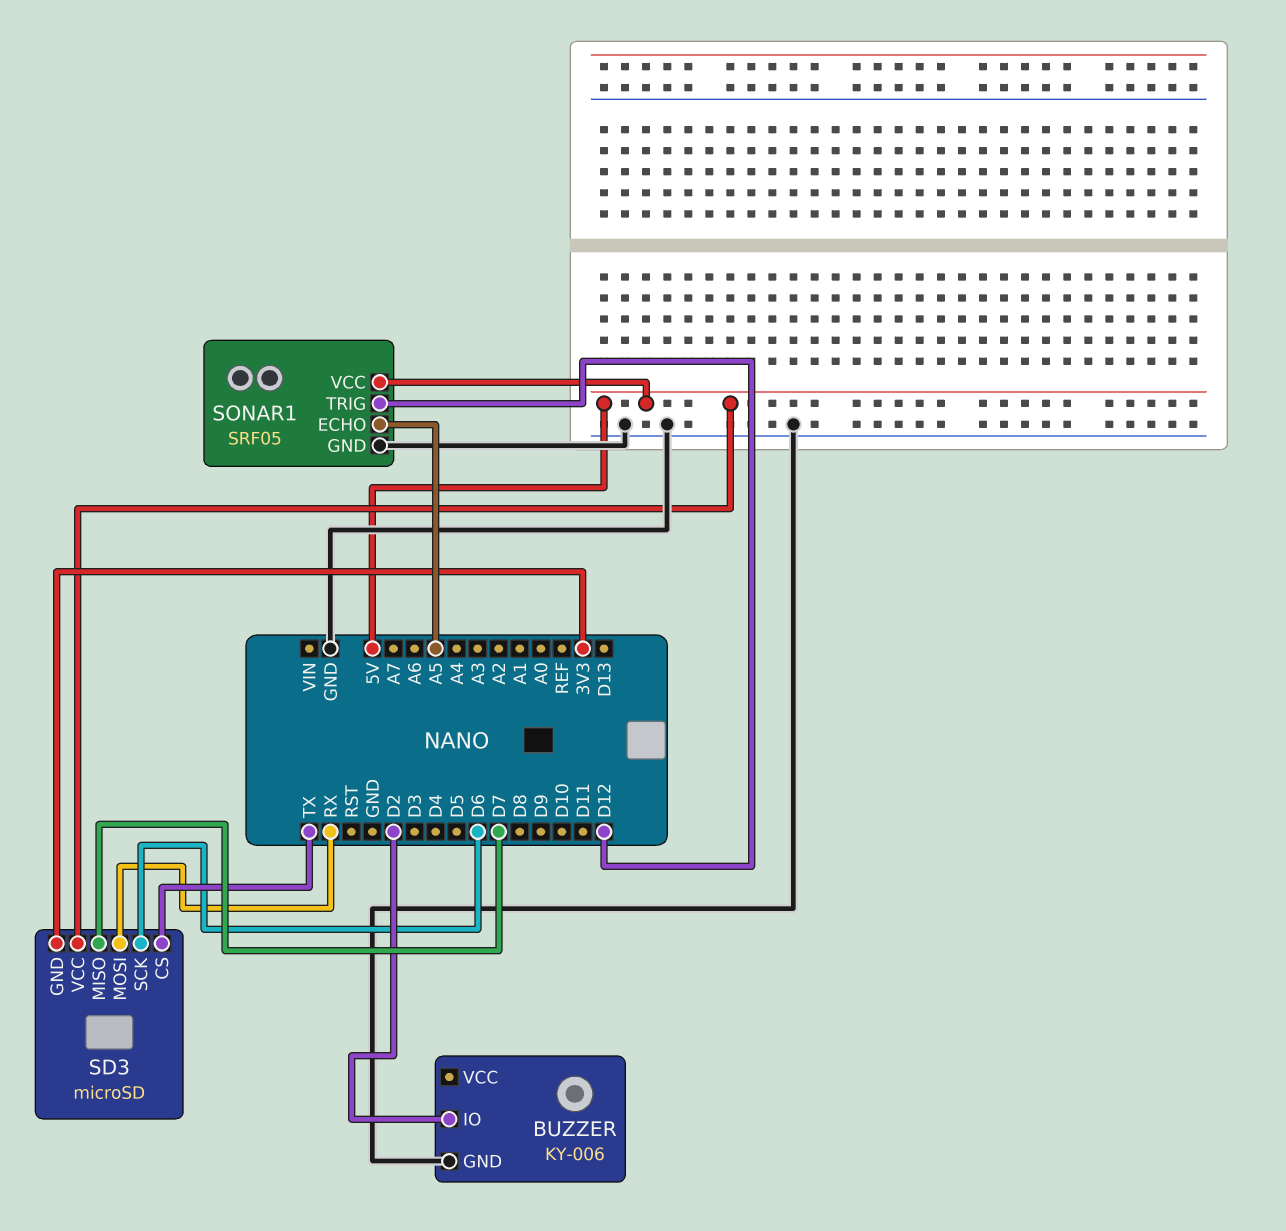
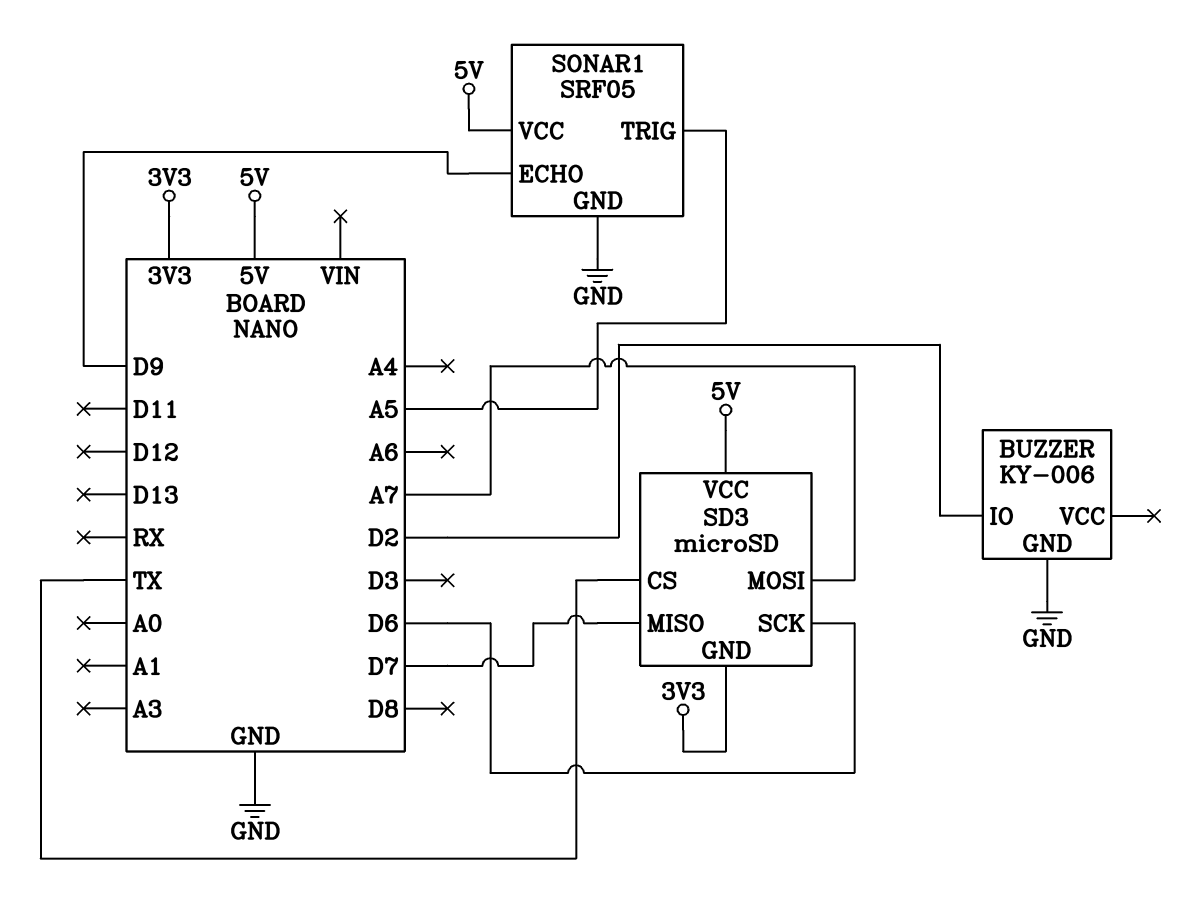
SD3 pin MOSI: RX -> A7
SONAR1 pin ECHO: A5 -> D9
SONAR1 pin TRIG: D12 -> A5

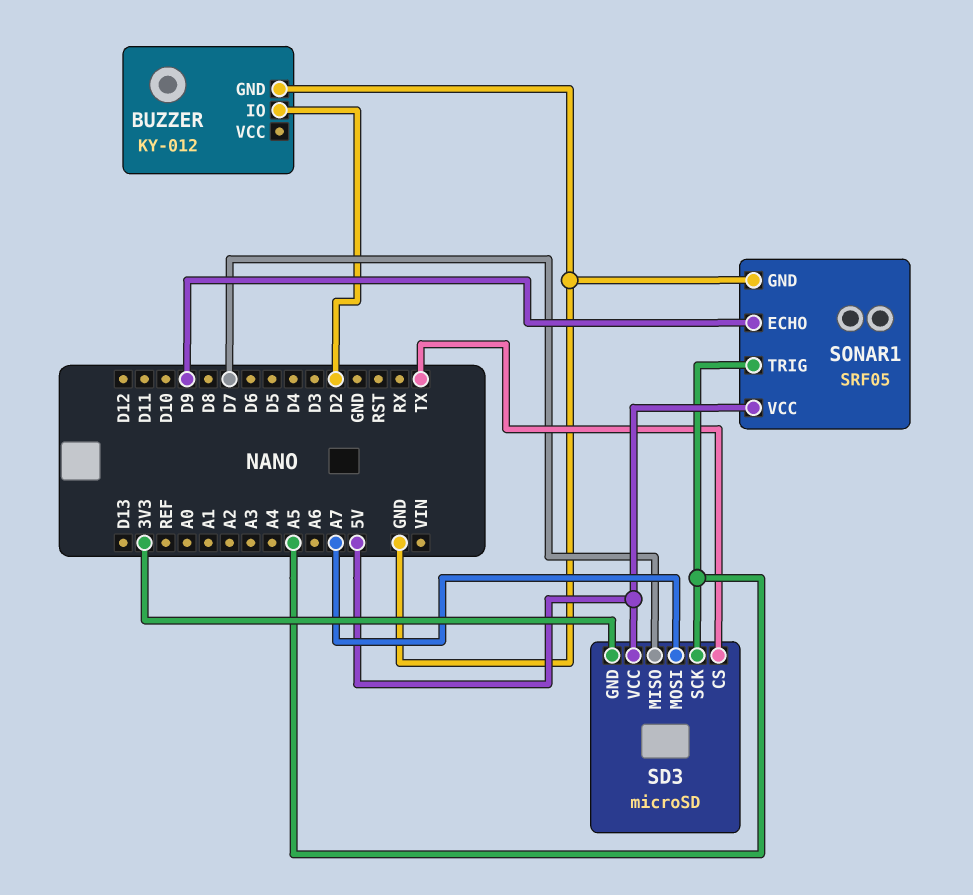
BUZZER: KY-006 -> KY-012
SD3 pin SCK: D6 -> A5

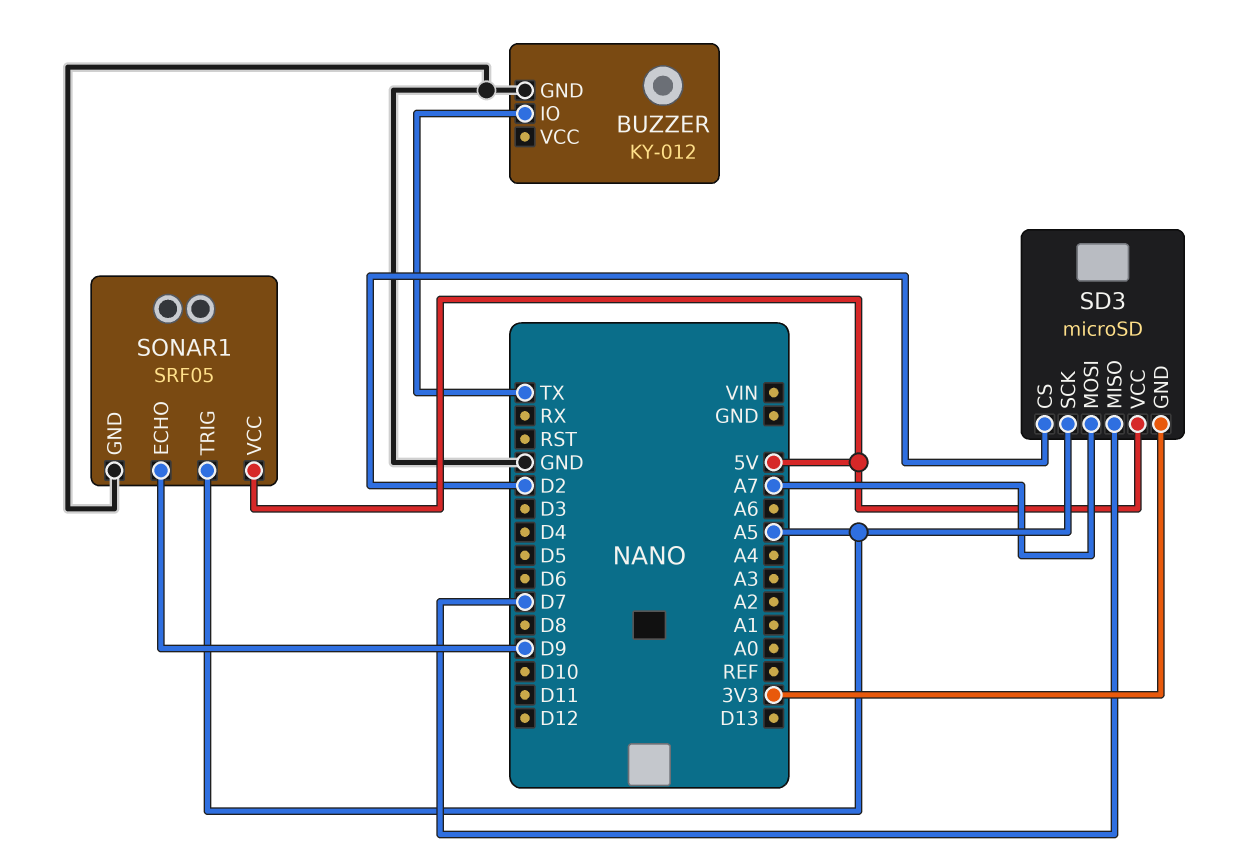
BUZZER pin IO: D2 -> TX
SD3 pin CS: TX -> D2

